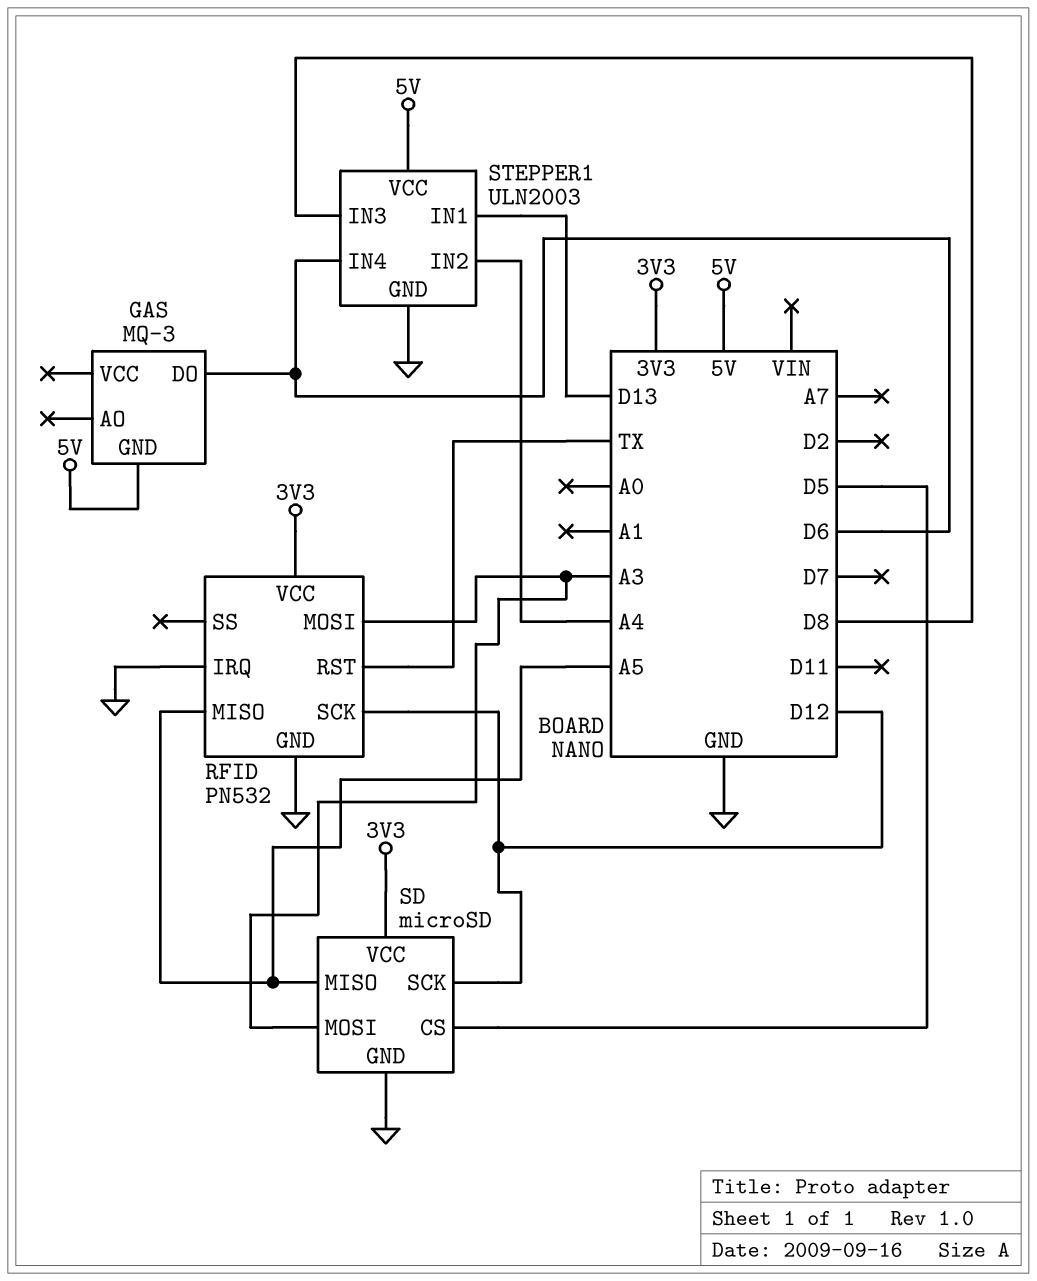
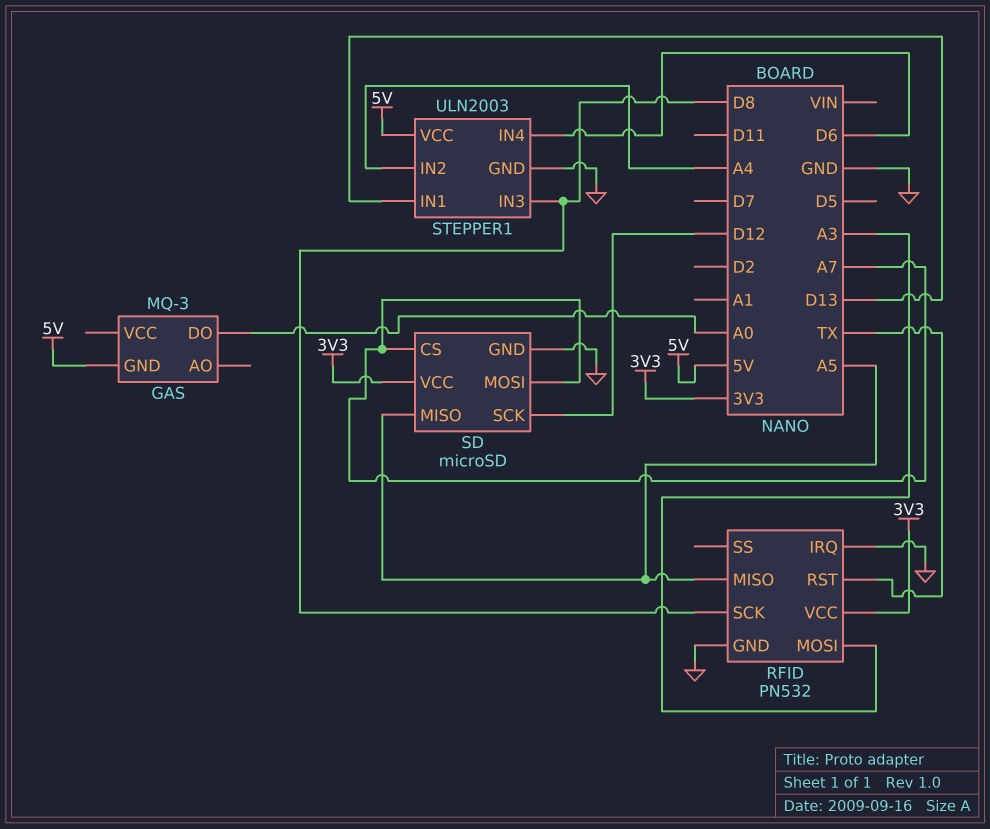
GAS pin DO: D6 -> A0
RFID pin SCK: D12 -> D8
SD pin CS: D5 -> A7
SD pin MOSI: A3 -> A7

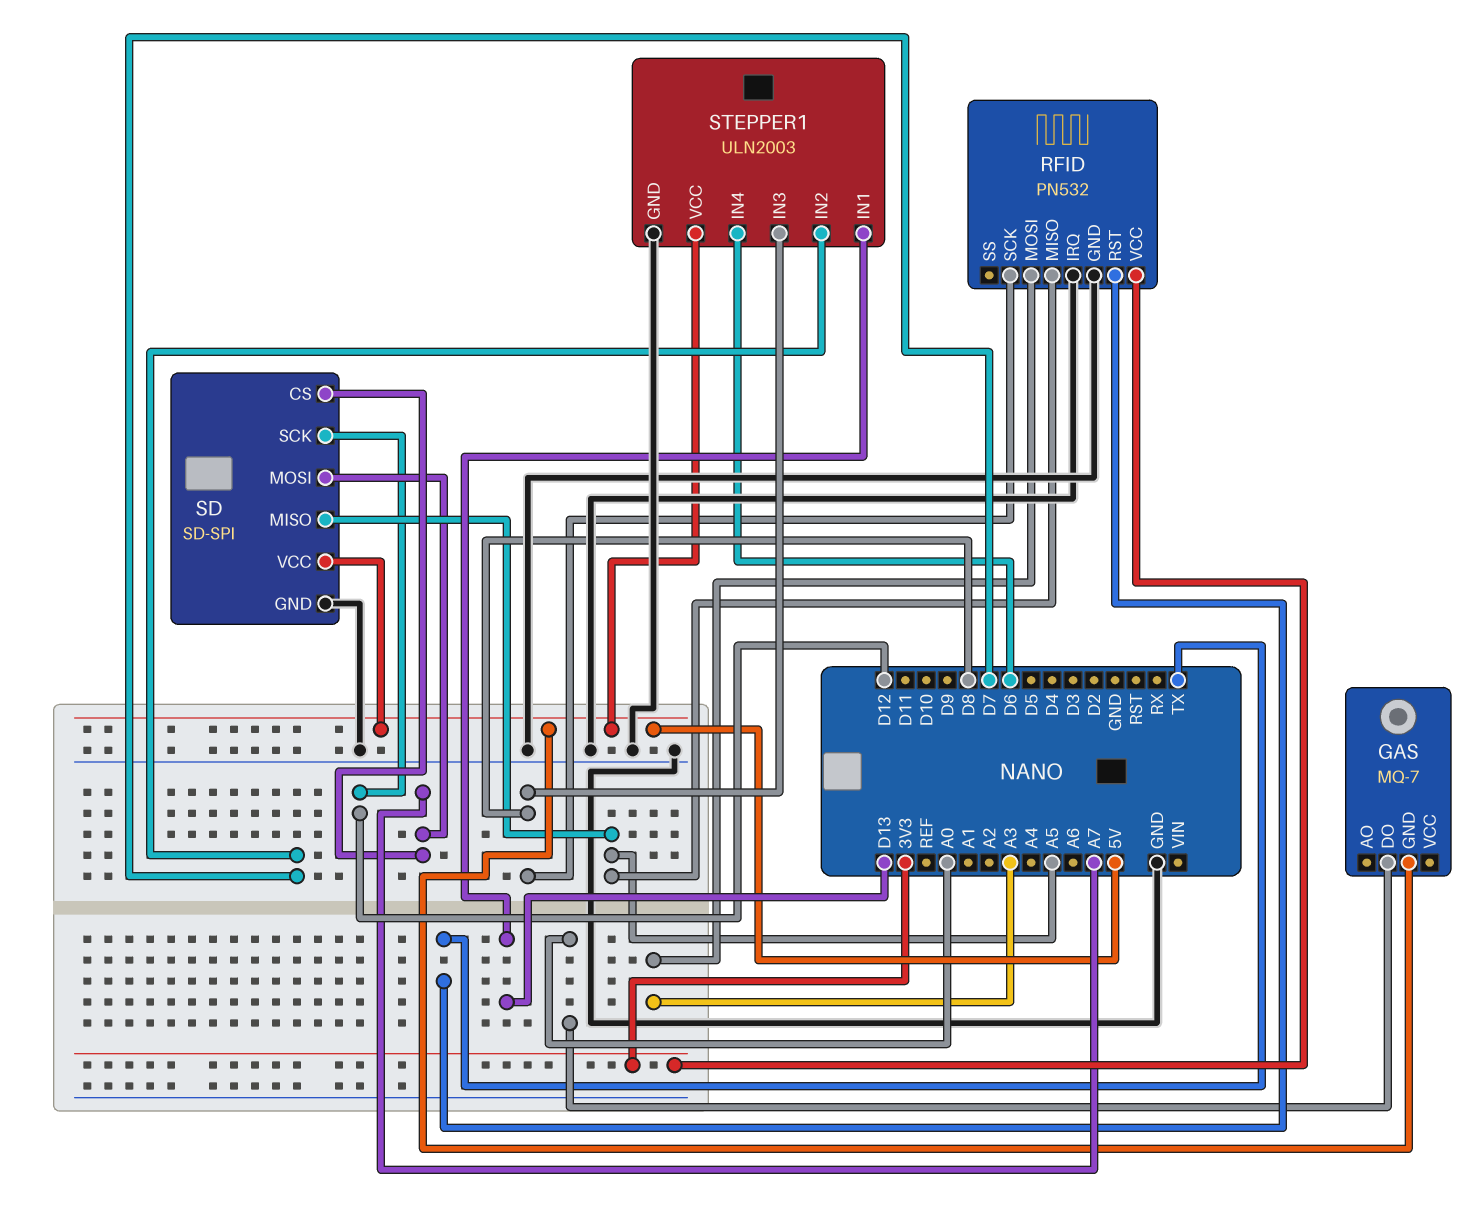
GAS: MQ-3 -> MQ-7
SD: microSD -> SD-SPI
SD pin VCC: 3V3 -> 5V
STEPPER1 pin IN2: A4 -> D7

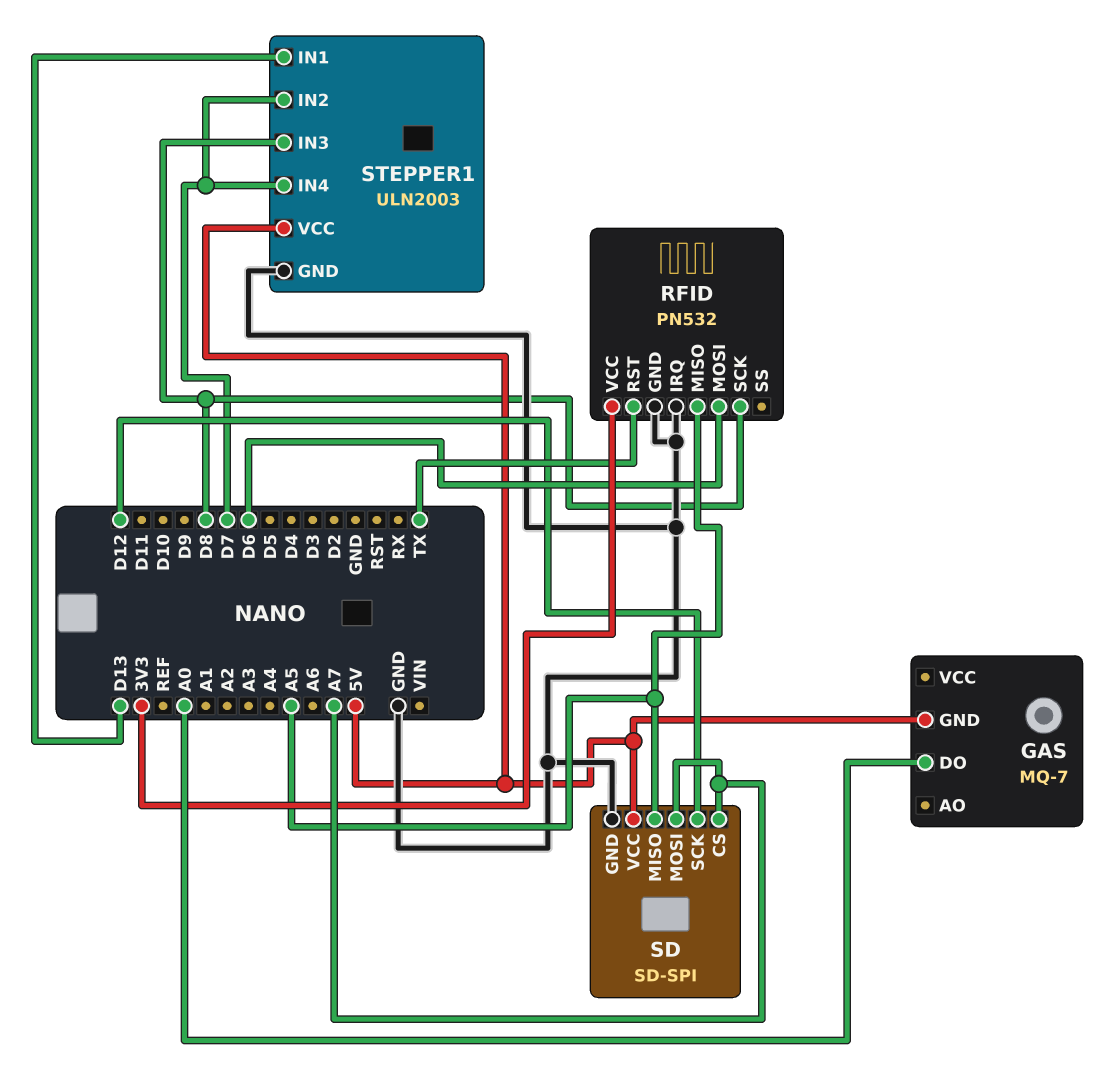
RFID pin MOSI: A3 -> D6
STEPPER1 pin IN4: D6 -> D7

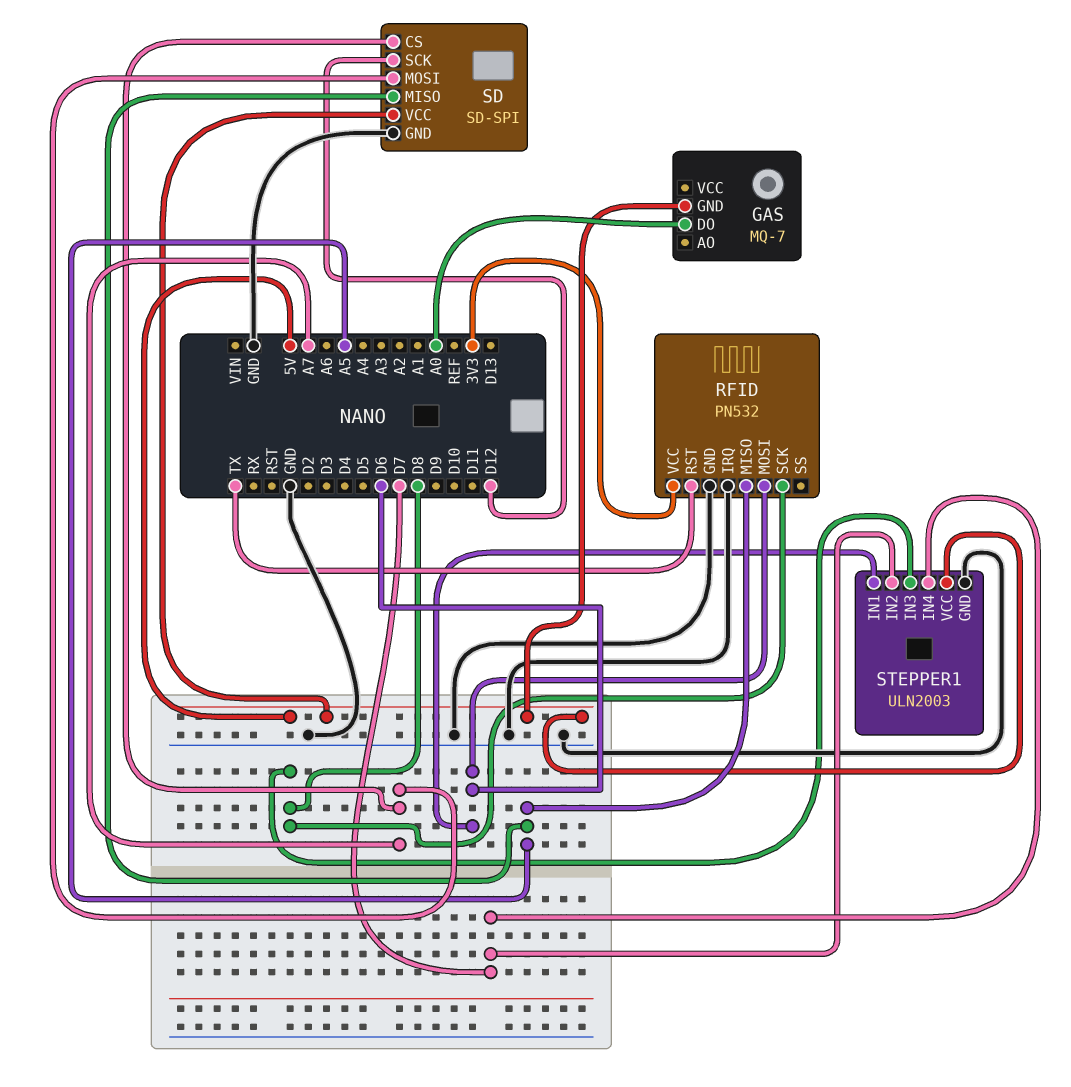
STEPPER1 pin IN1: D13 -> D6

